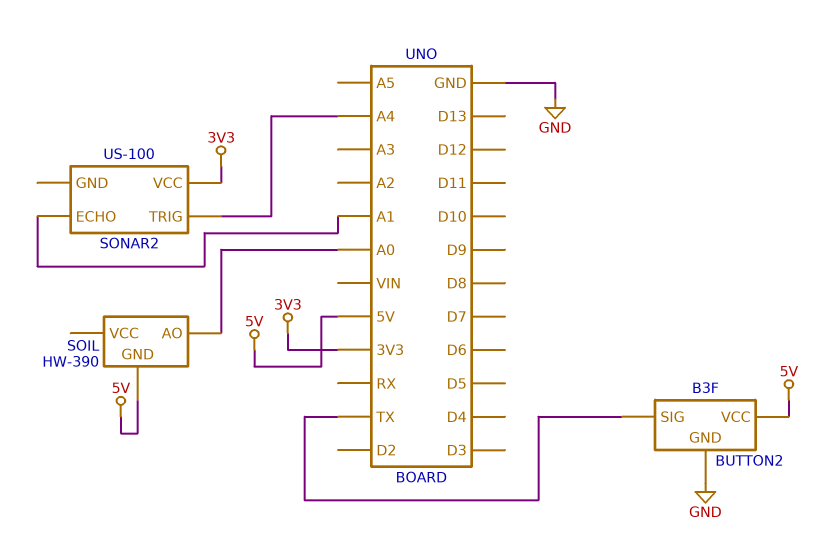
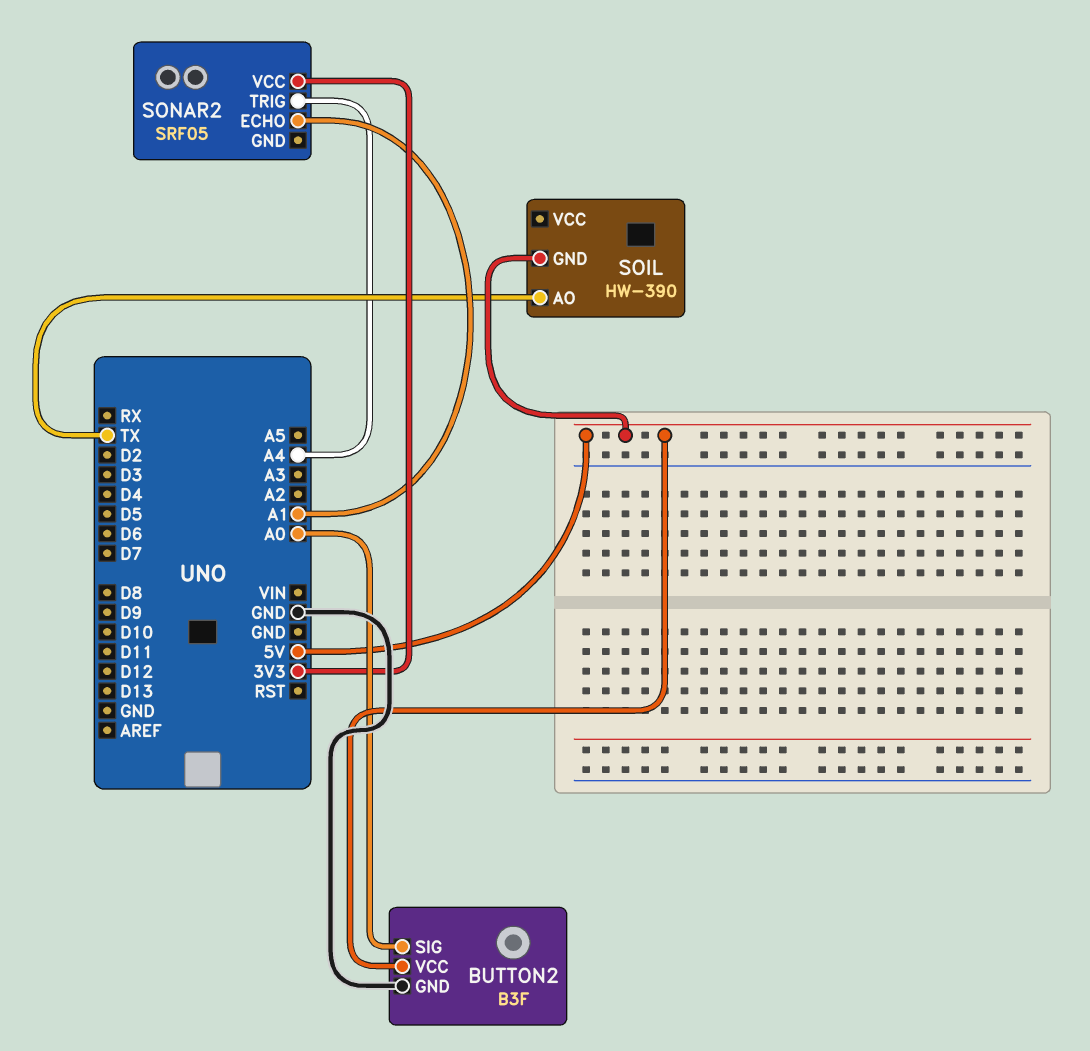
BUTTON2 pin SIG: TX -> A0
SOIL pin AO: A0 -> TX
SONAR2: US-100 -> SRF05

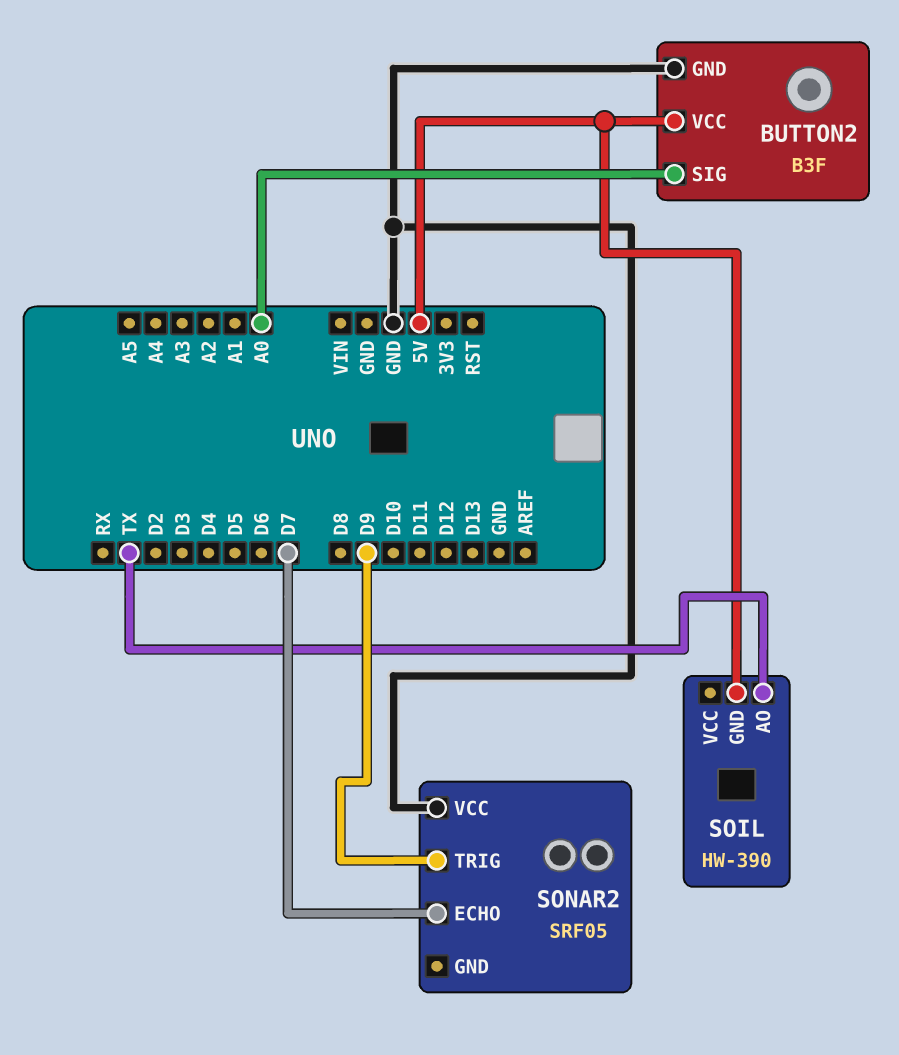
SONAR2 pin ECHO: A1 -> D7
SONAR2 pin TRIG: A4 -> D9
SONAR2 pin VCC: 3V3 -> GND

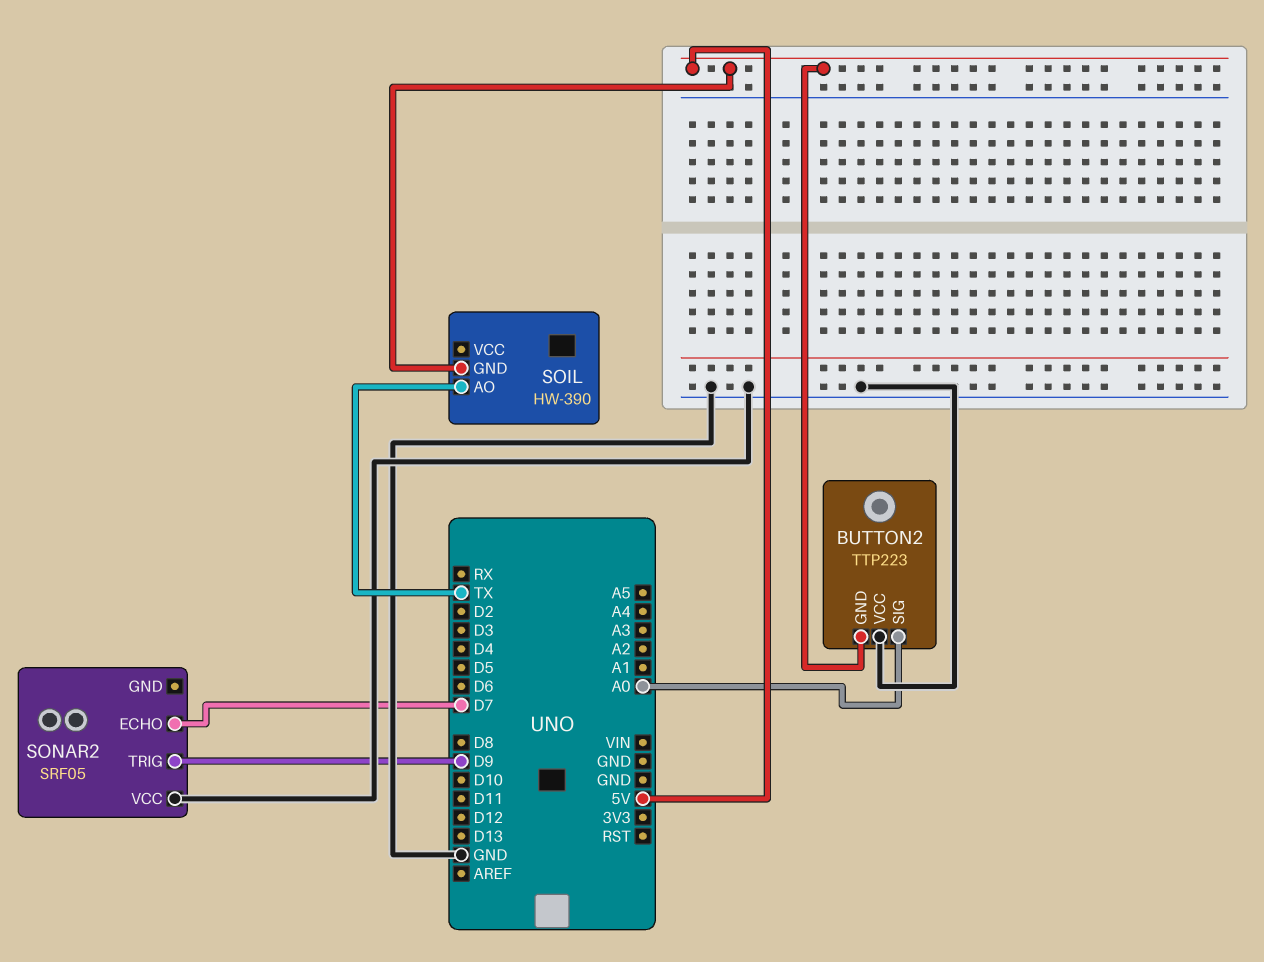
BUTTON2: B3F -> TTP223
BUTTON2 pin GND: GND -> 5V
BUTTON2 pin VCC: 5V -> GND

